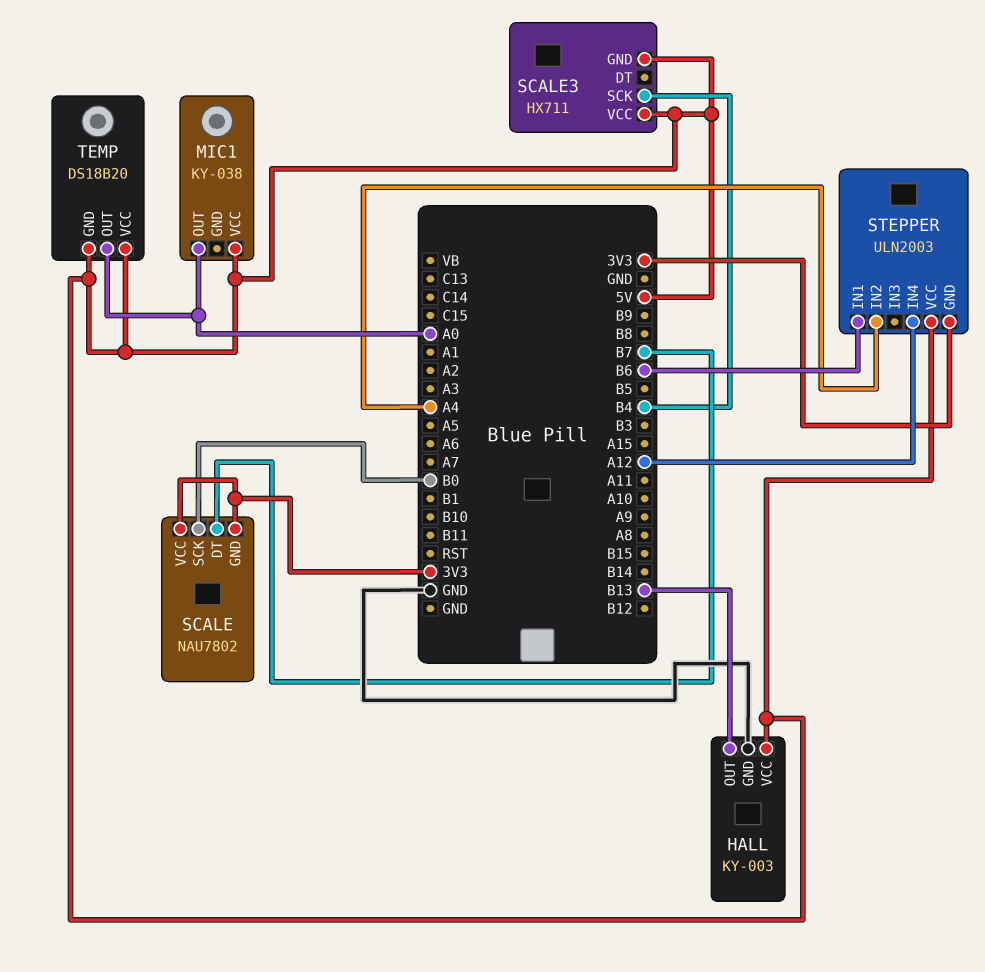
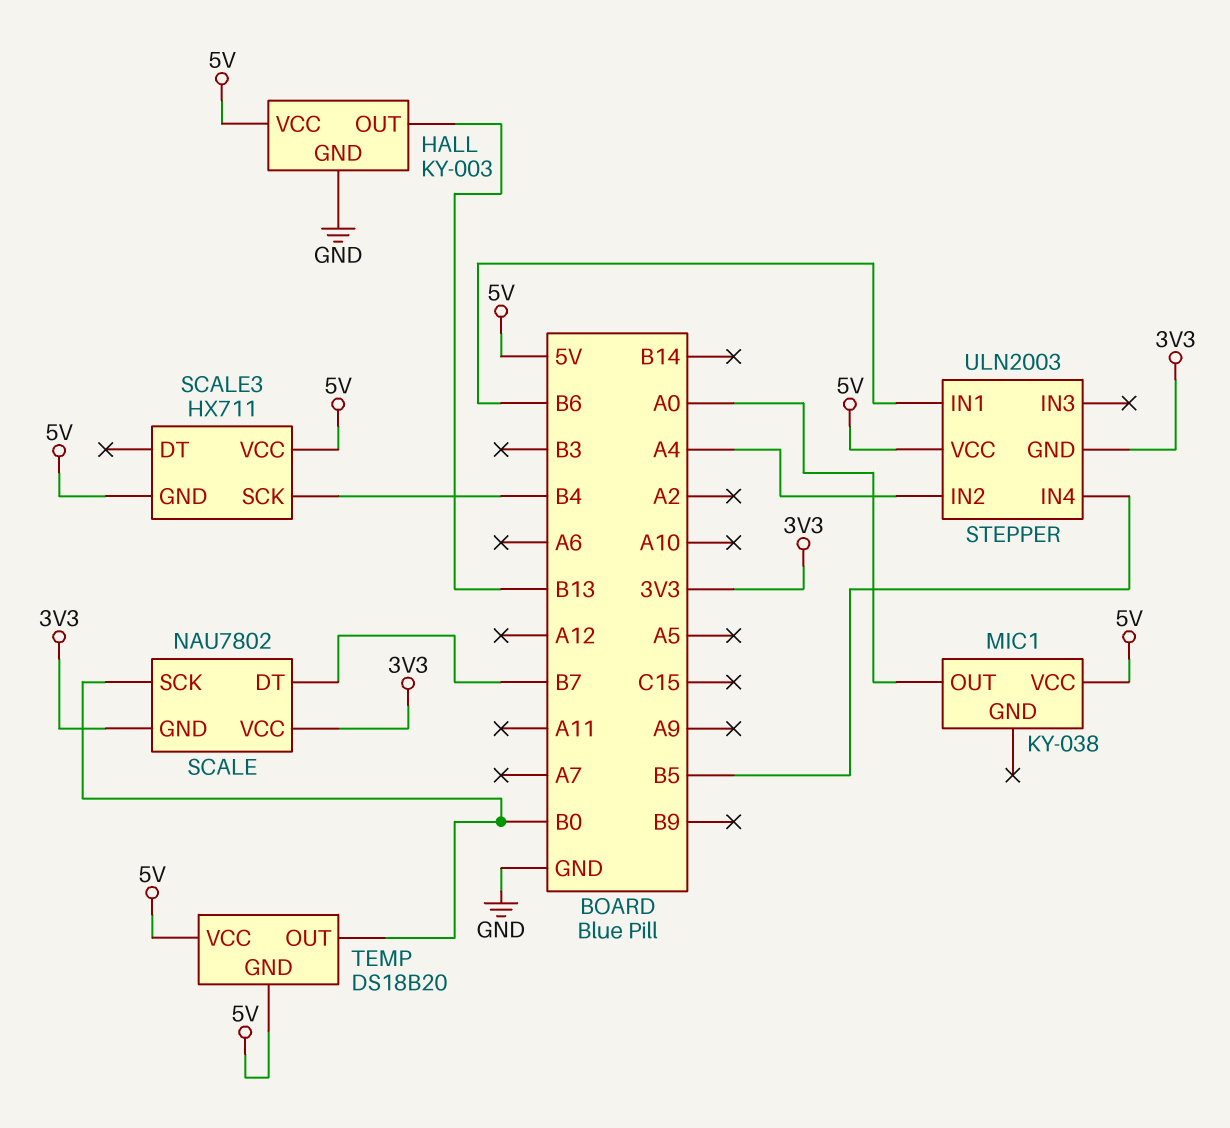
STEPPER pin IN4: A12 -> B5
TEMP pin OUT: A0 -> B0

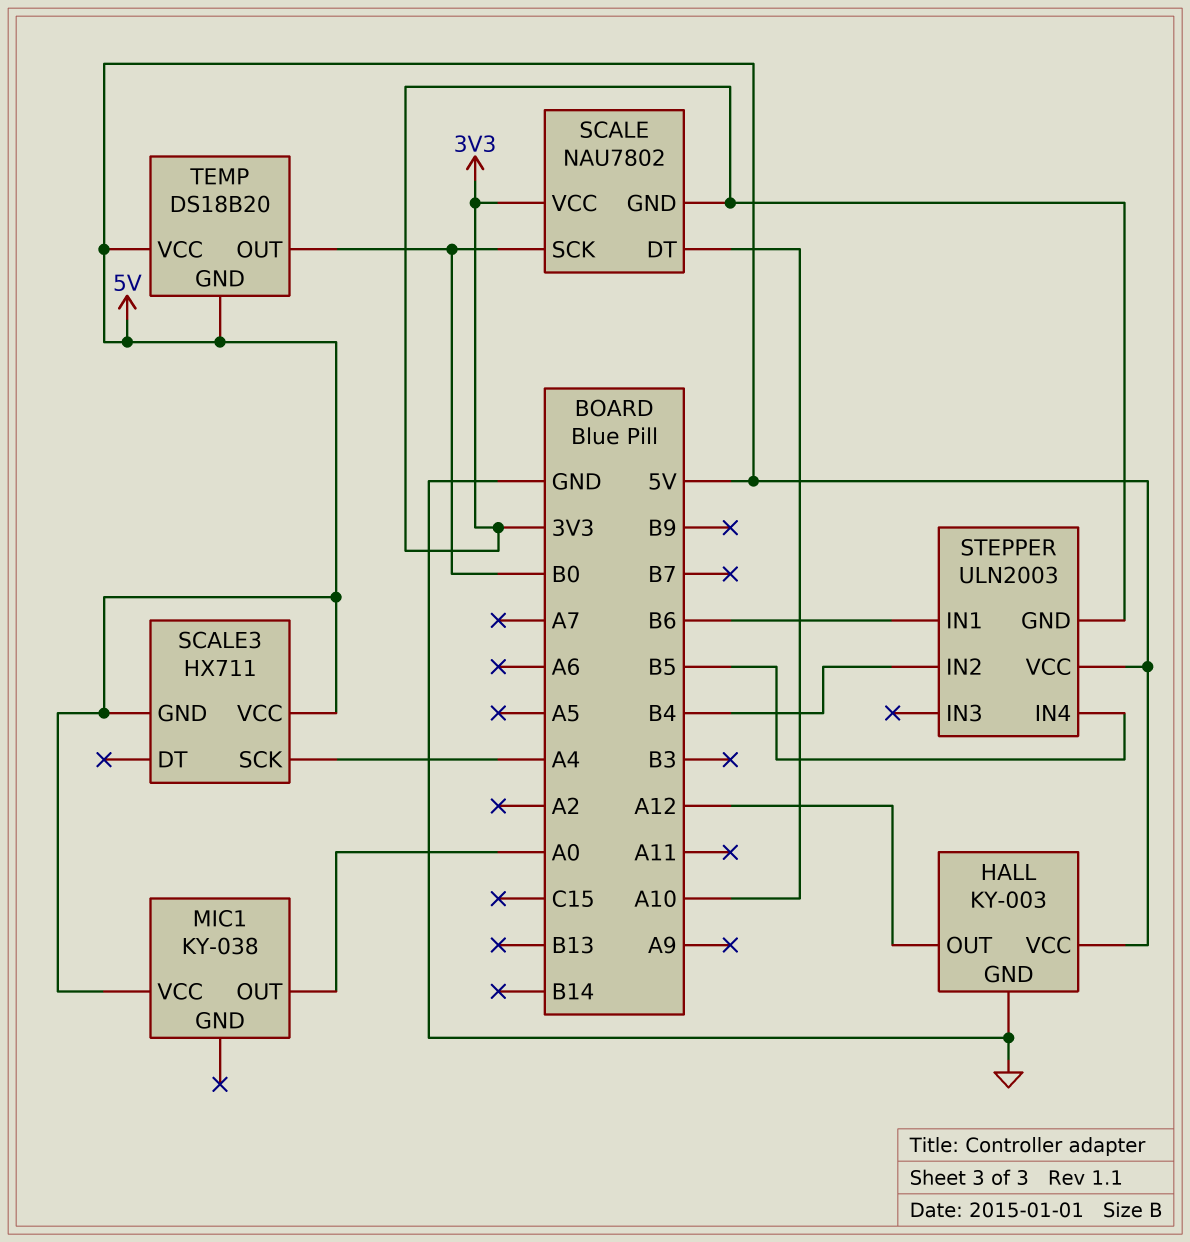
HALL pin OUT: B13 -> A12
SCALE pin DT: B7 -> A10
SCALE3 pin SCK: B4 -> A4
STEPPER pin IN2: A4 -> B4

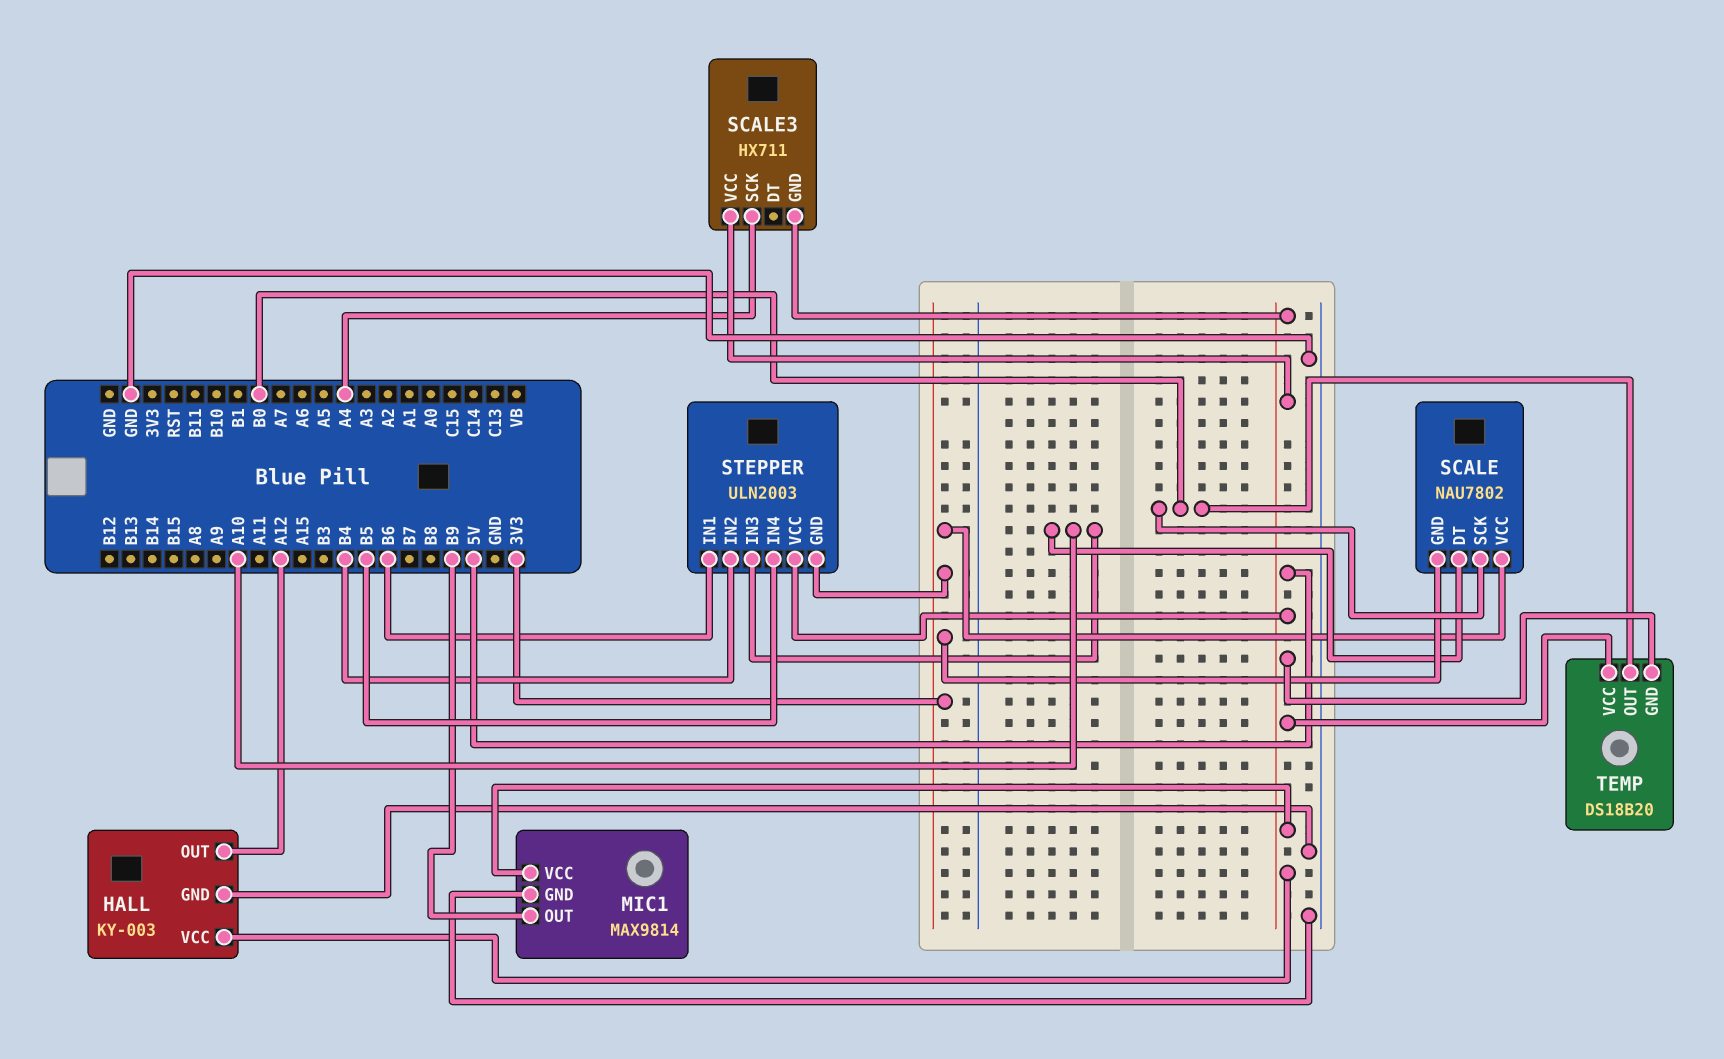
MIC1: KY-038 -> MAX9814
MIC1 pin GND: none -> GND
MIC1 pin OUT: A0 -> B9
STEPPER pin IN3: none -> A10

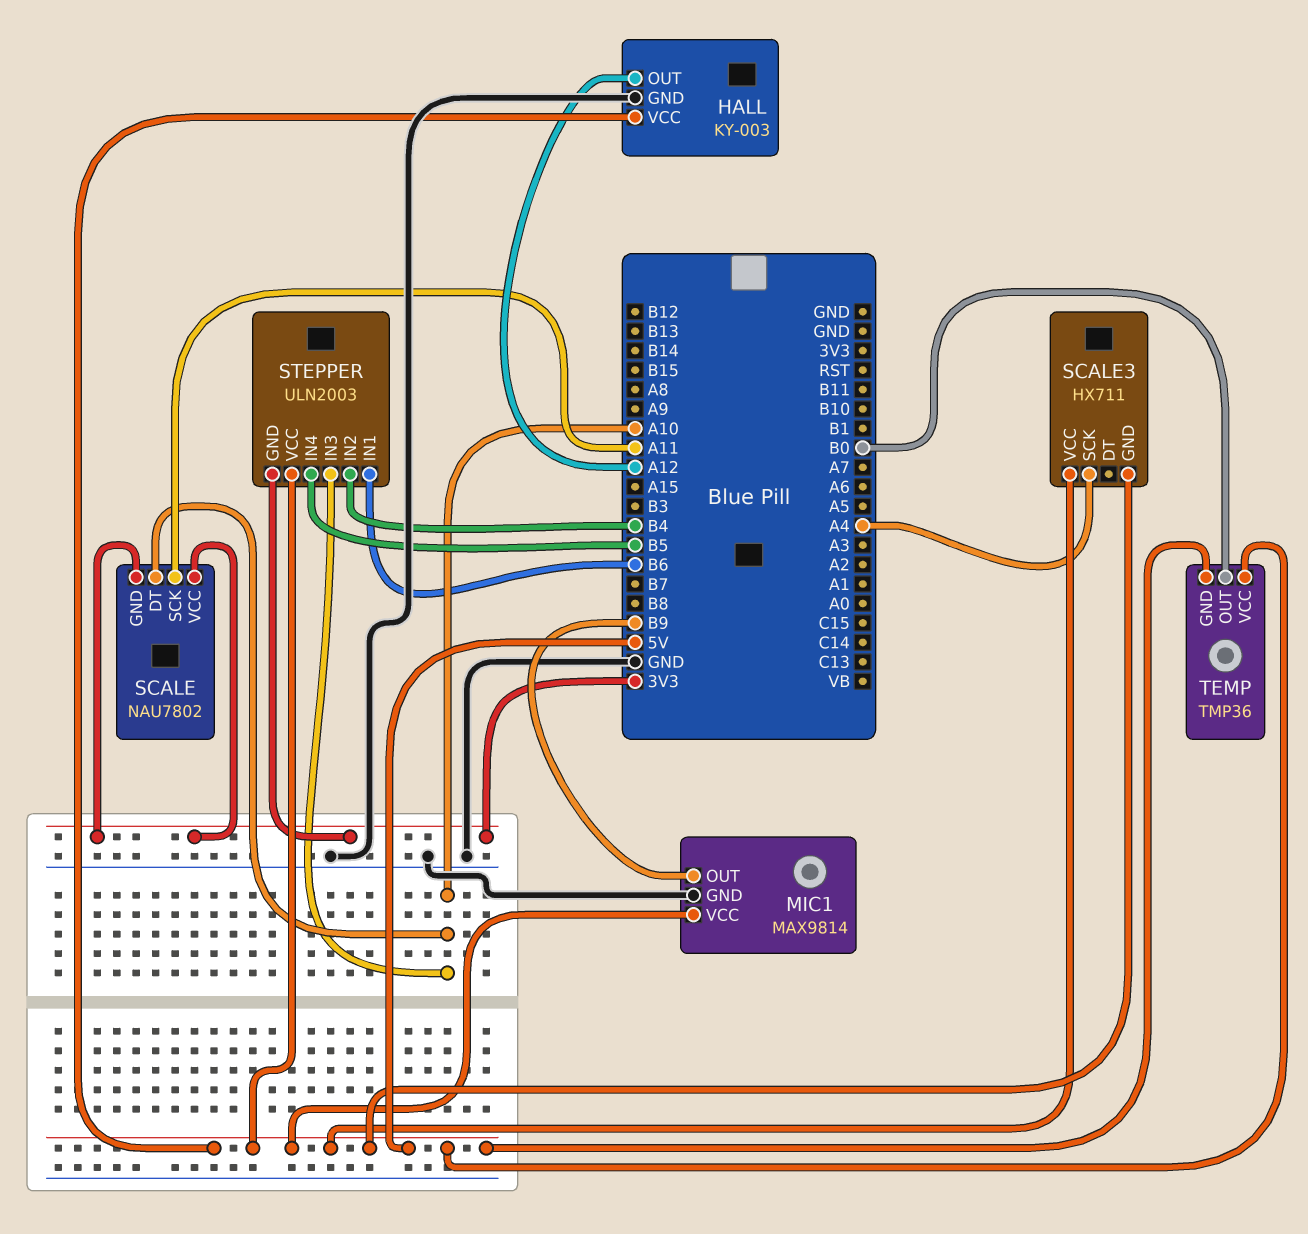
SCALE pin SCK: B0 -> A11
TEMP: DS18B20 -> TMP36

